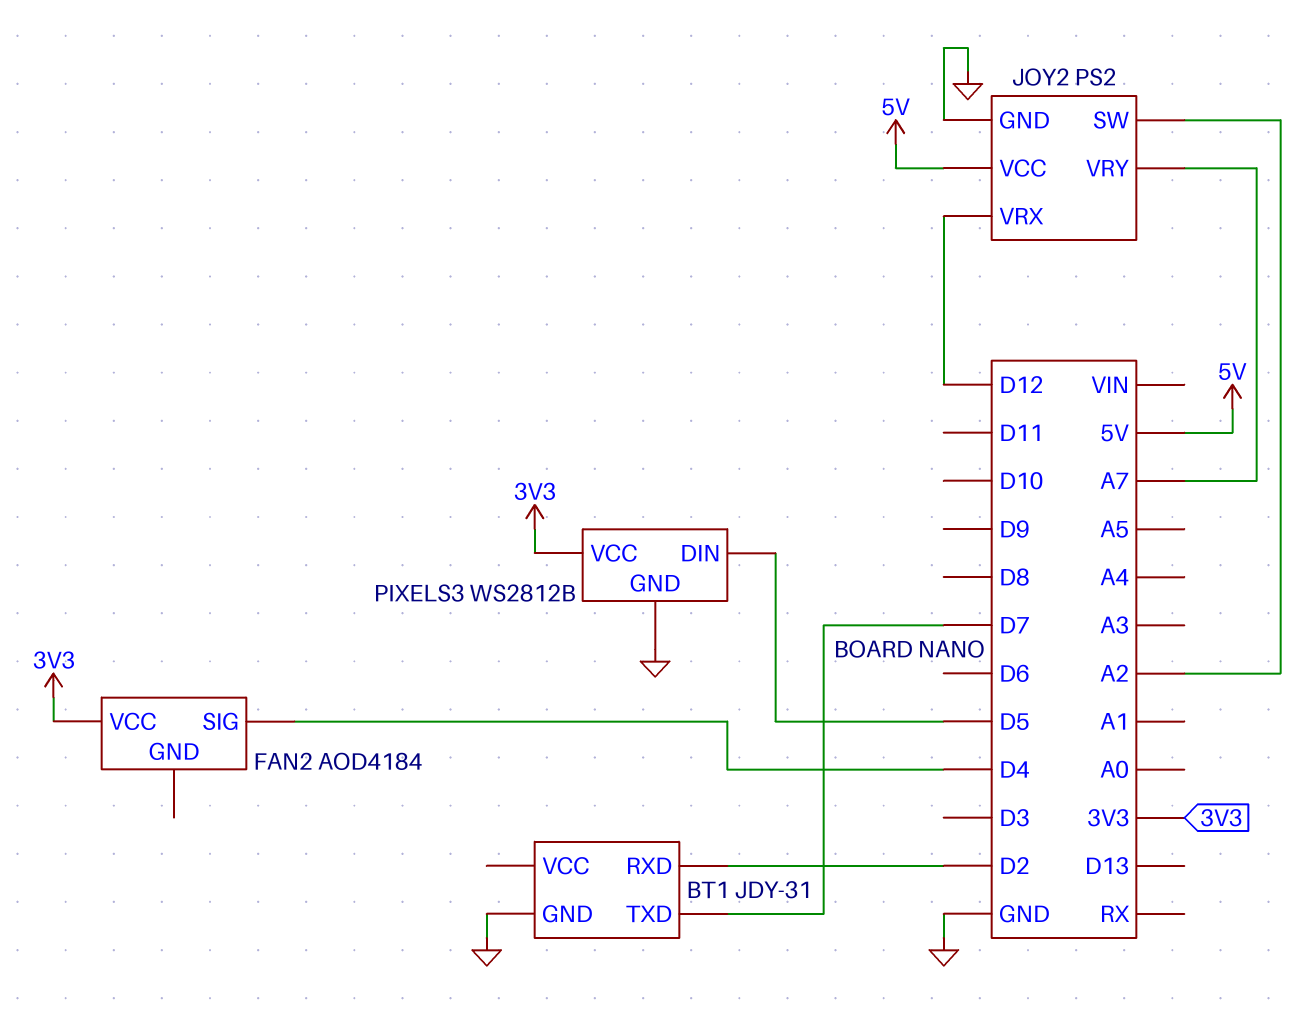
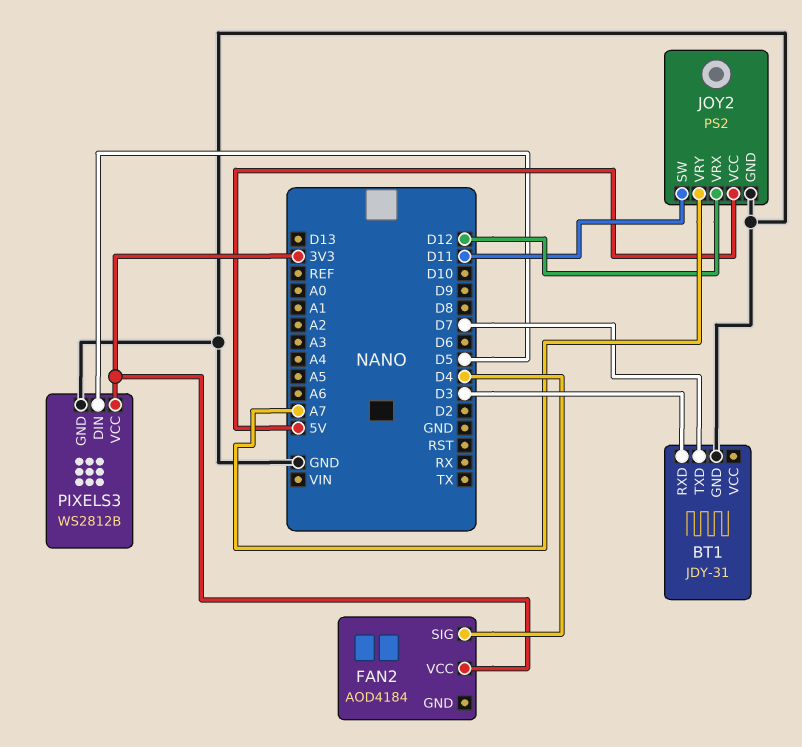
BT1 pin RXD: D2 -> D3
JOY2 pin SW: A2 -> D11

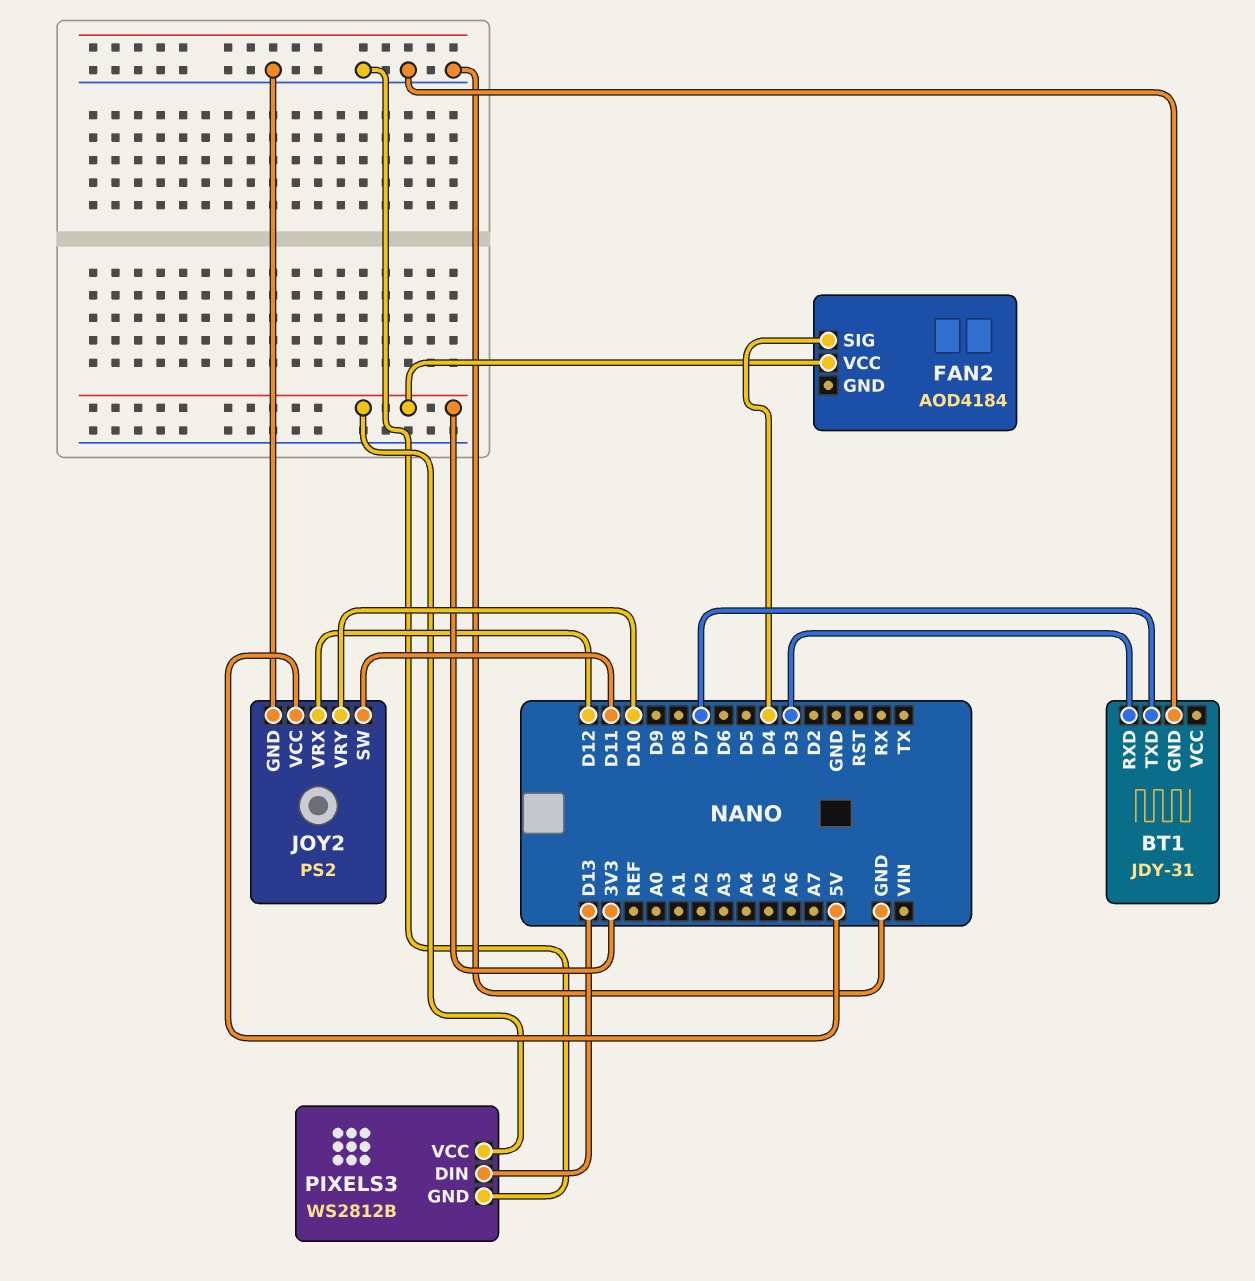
JOY2 pin VRY: A7 -> D10
PIXELS3 pin DIN: D5 -> D13

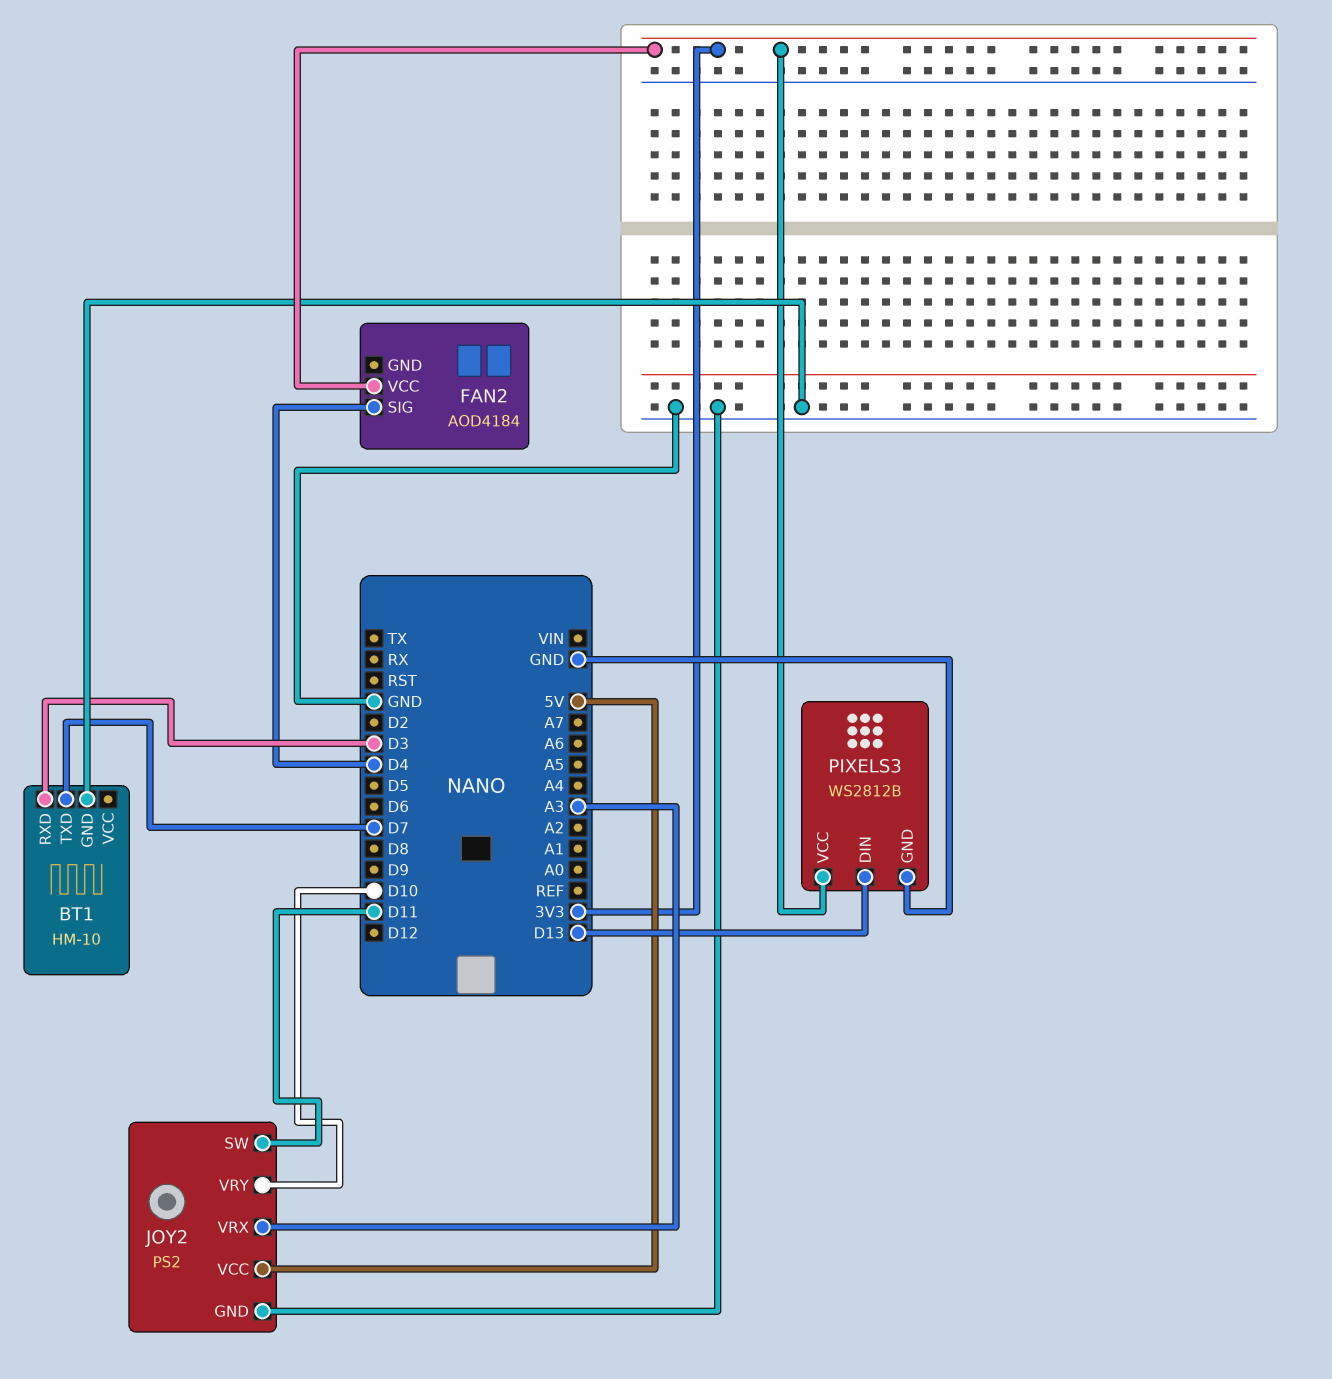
BT1: JDY-31 -> HM-10
JOY2 pin VRX: D12 -> A3

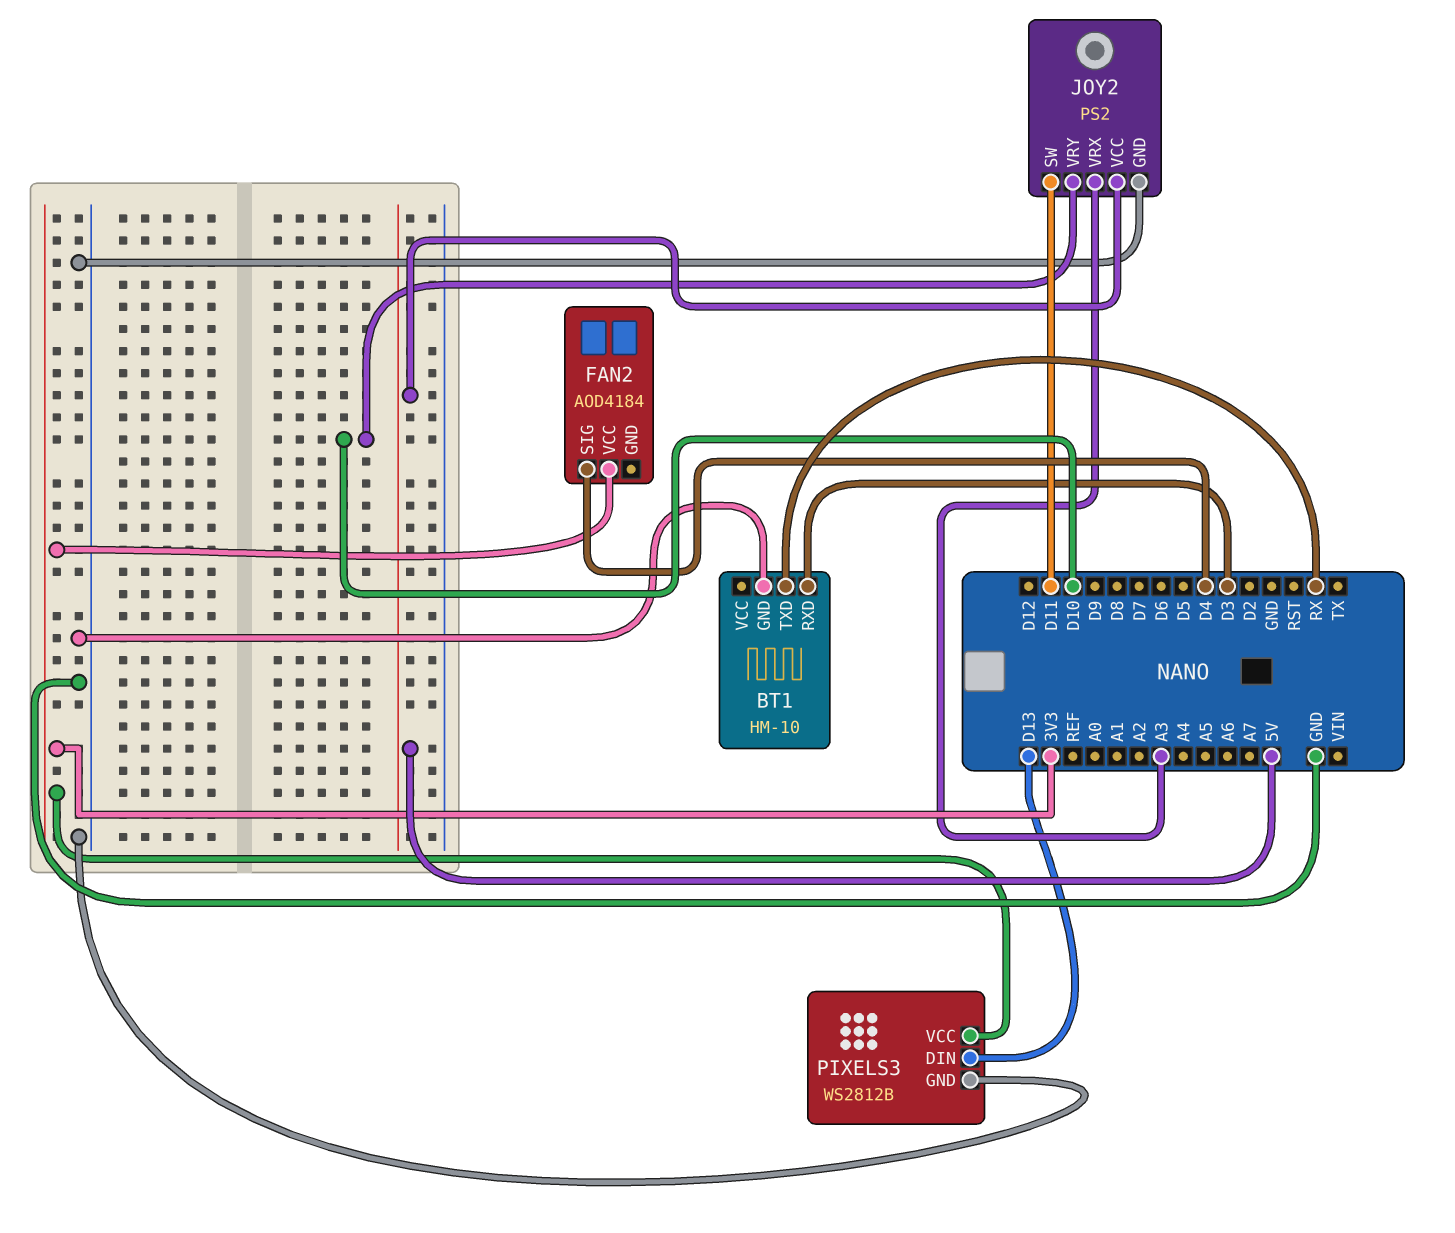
BT1 pin TXD: D7 -> RX

